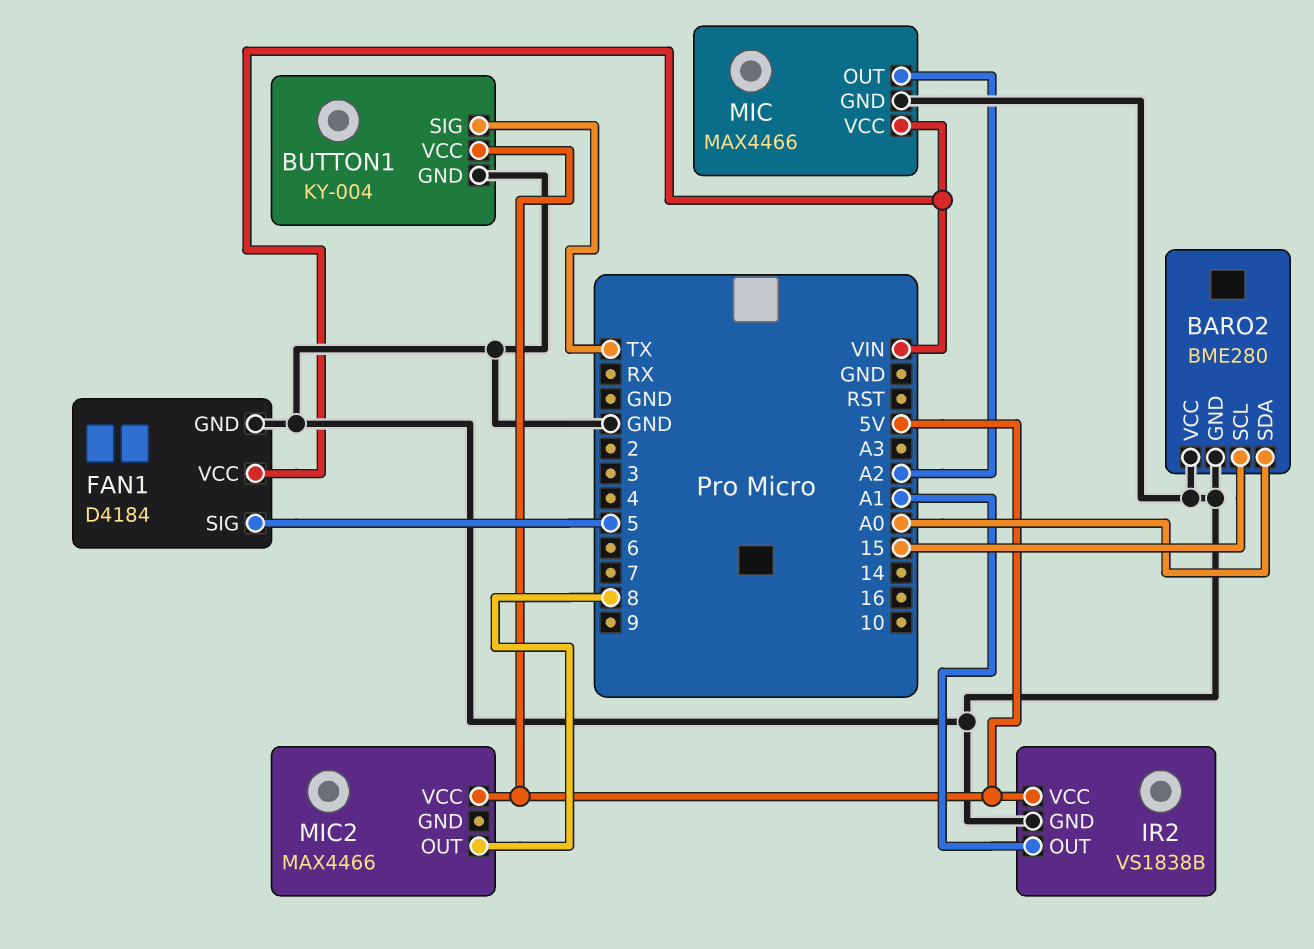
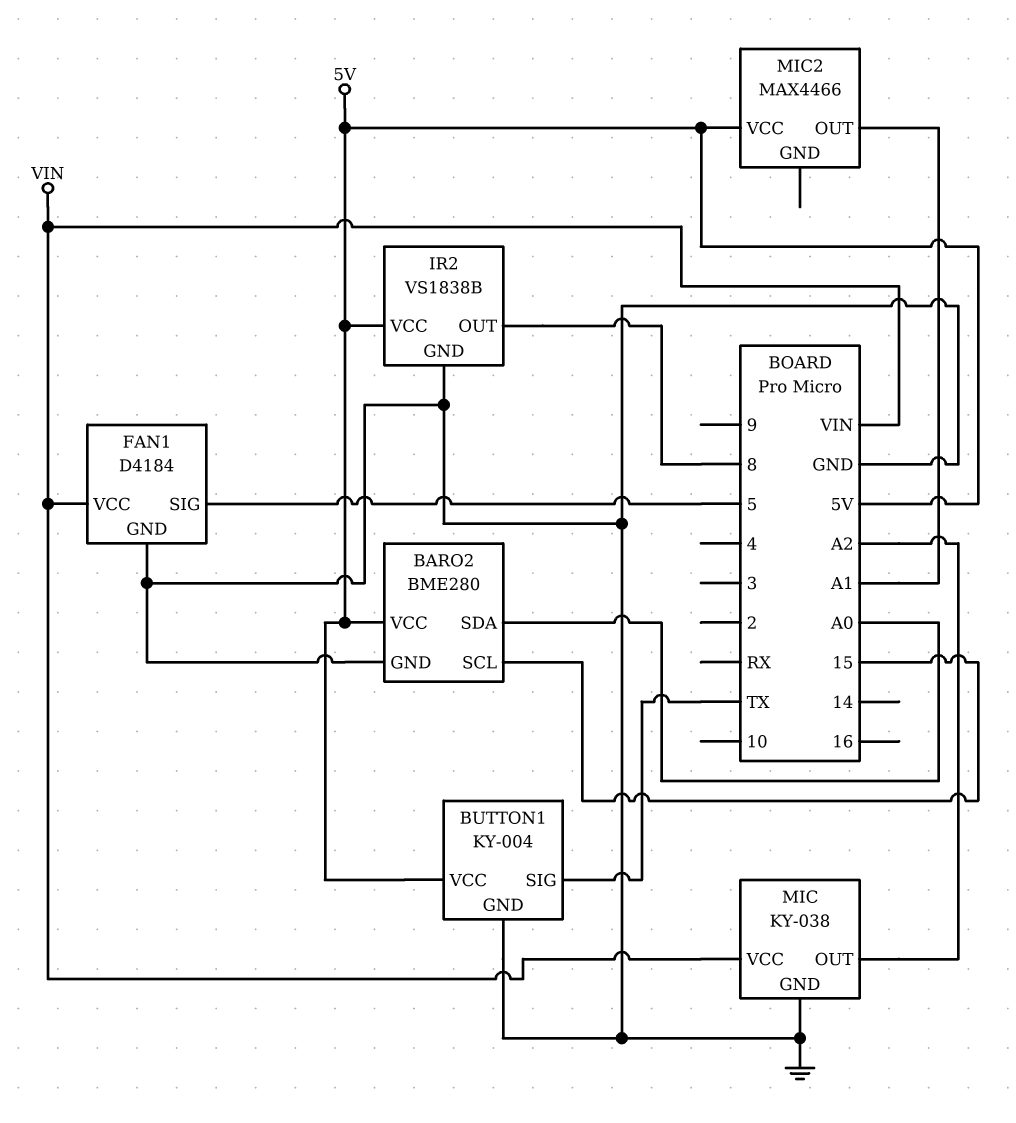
BARO2 pin VCC: GND -> 5V
IR2 pin OUT: A1 -> 8
MIC: MAX4466 -> KY-038
MIC2 pin OUT: 8 -> A1

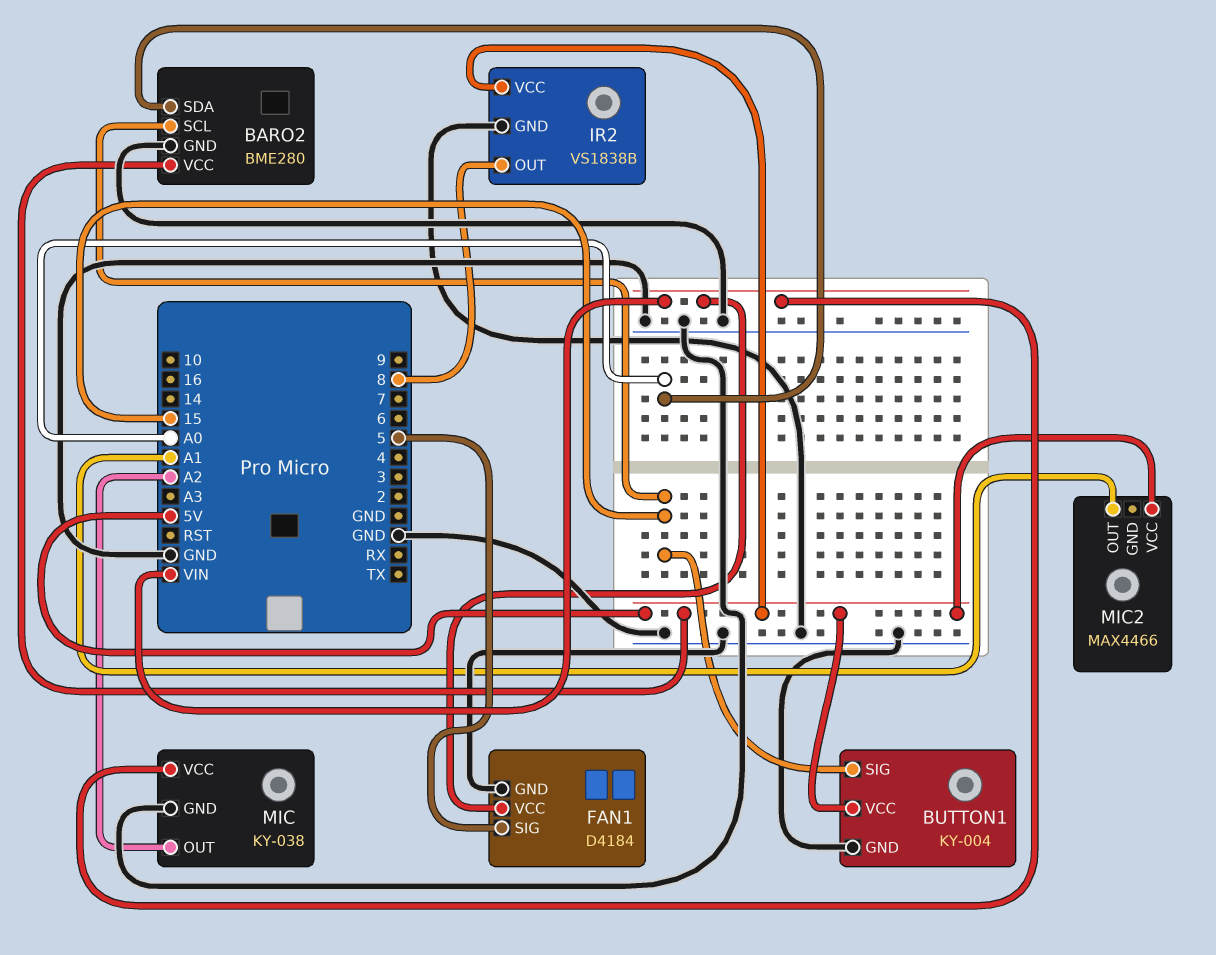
BUTTON1 pin SIG: TX -> 15

